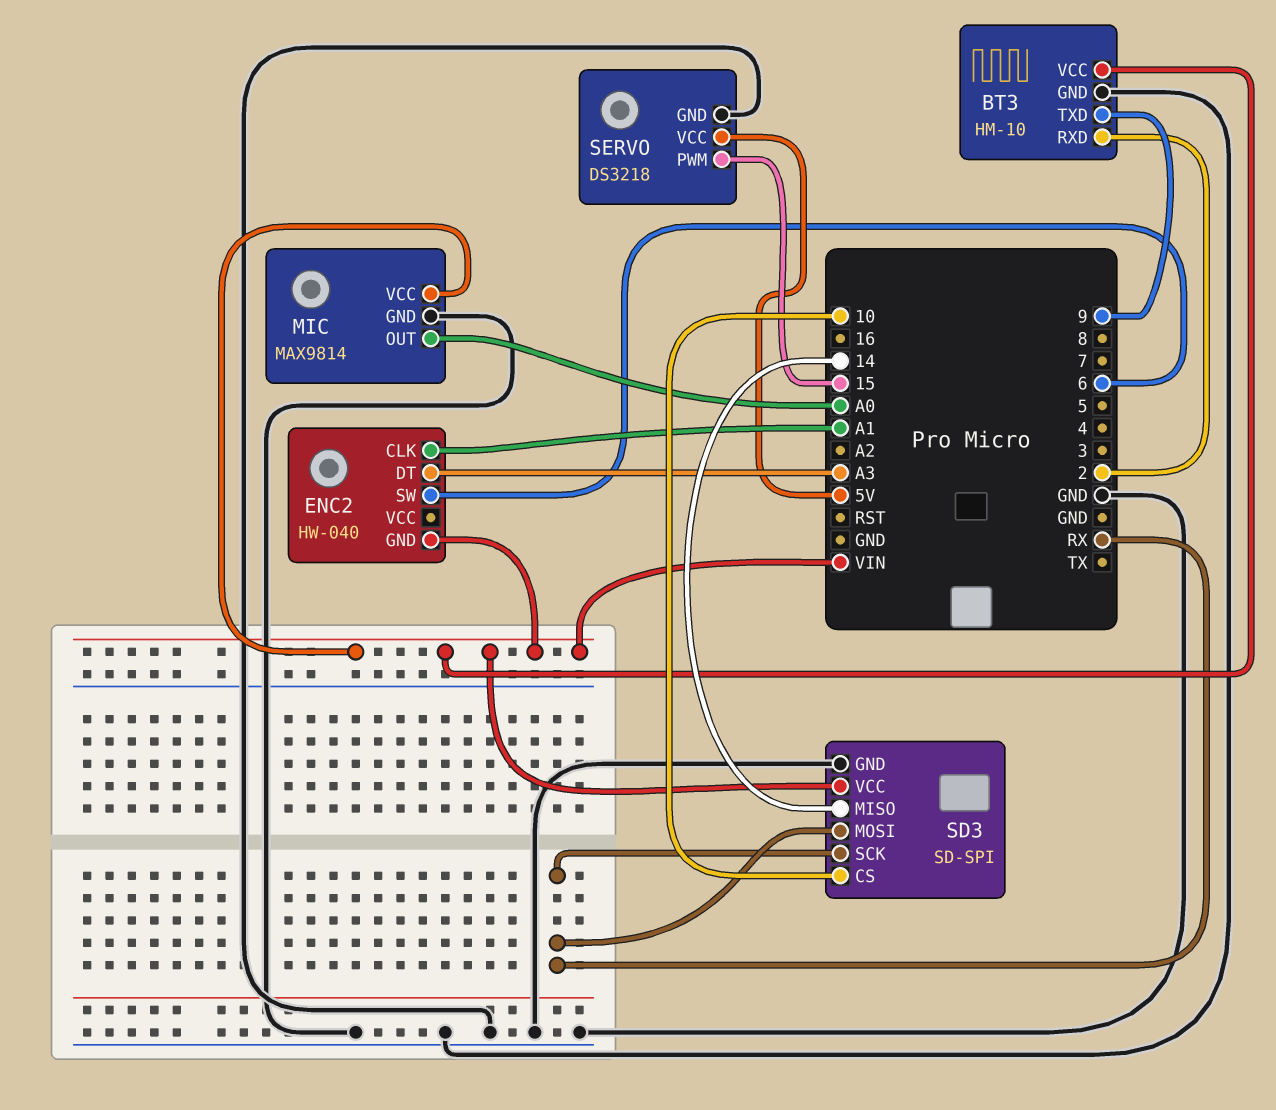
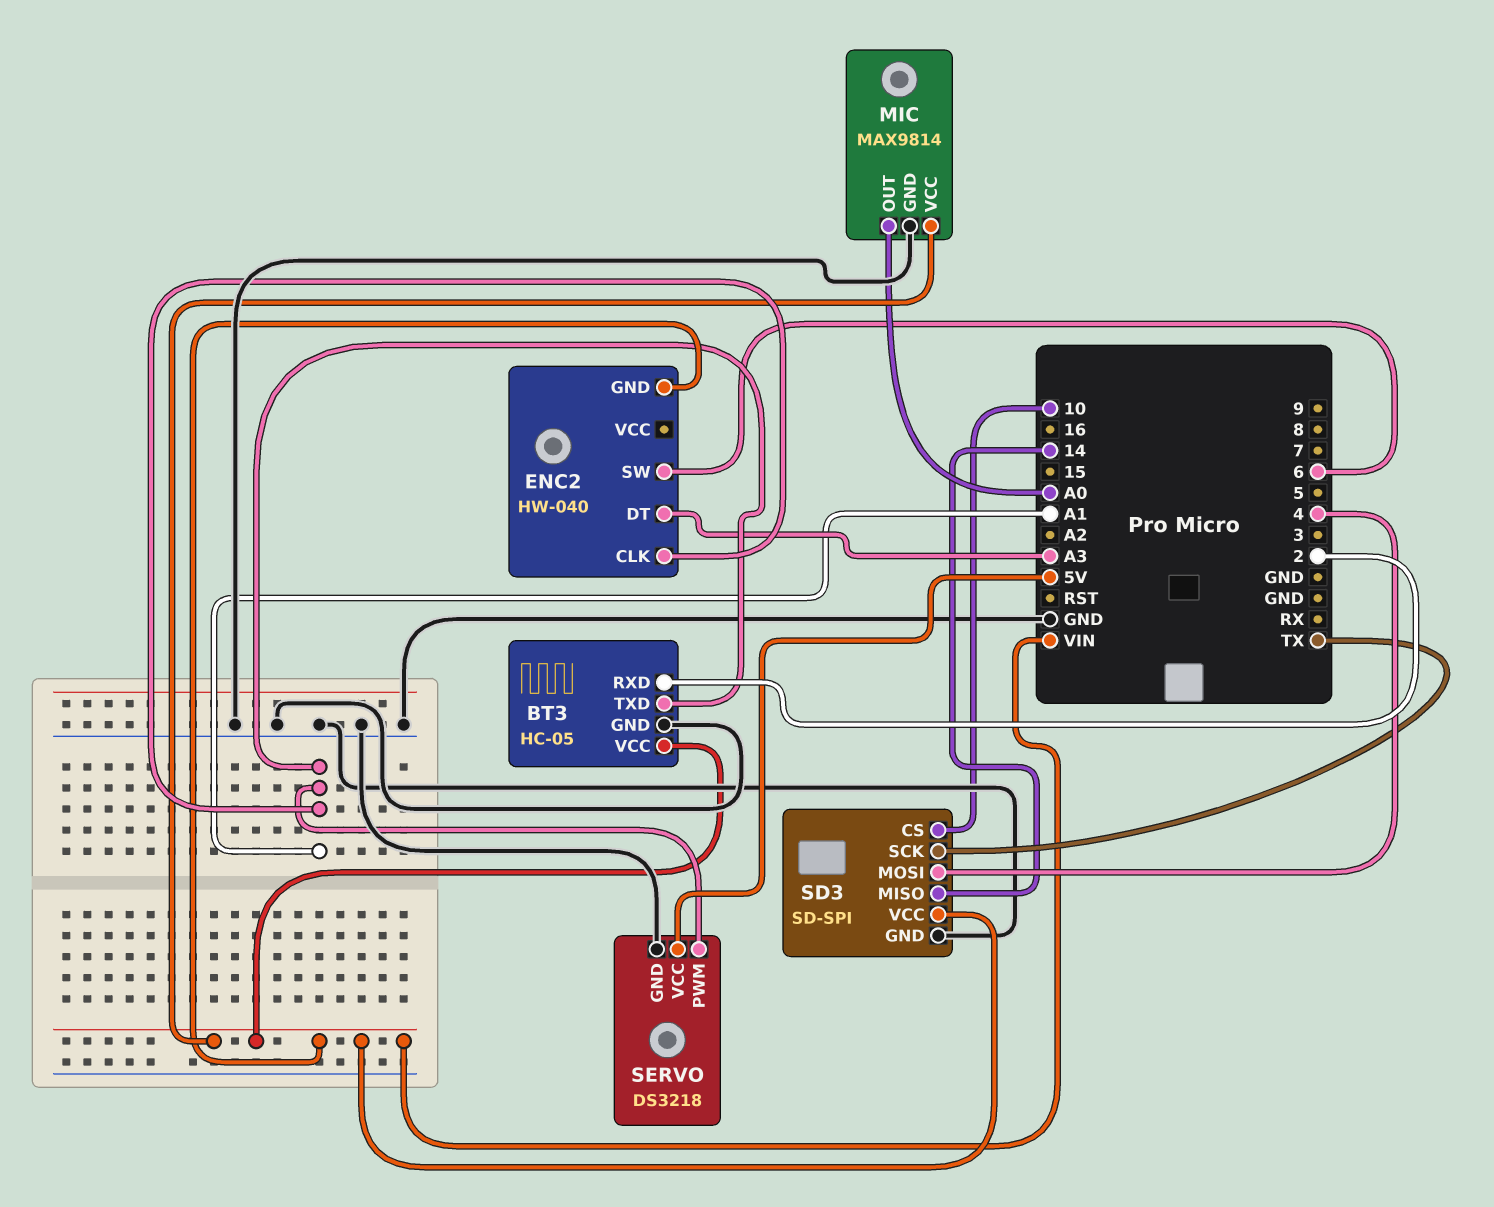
BT3: HM-10 -> HC-05
BT3 pin TXD: 9 -> A1
SD3 pin MOSI: RX -> 4
SD3 pin SCK: RX -> TX
SERVO pin PWM: 15 -> A1

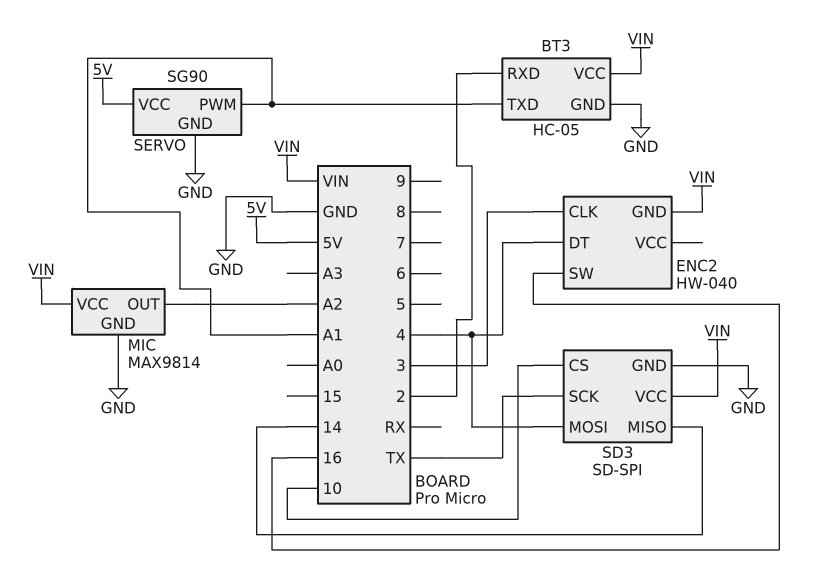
ENC2 pin CLK: A1 -> 3
ENC2 pin DT: A3 -> 4
ENC2 pin SW: 6 -> 16
MIC pin OUT: A0 -> A2
SERVO: DS3218 -> SG90

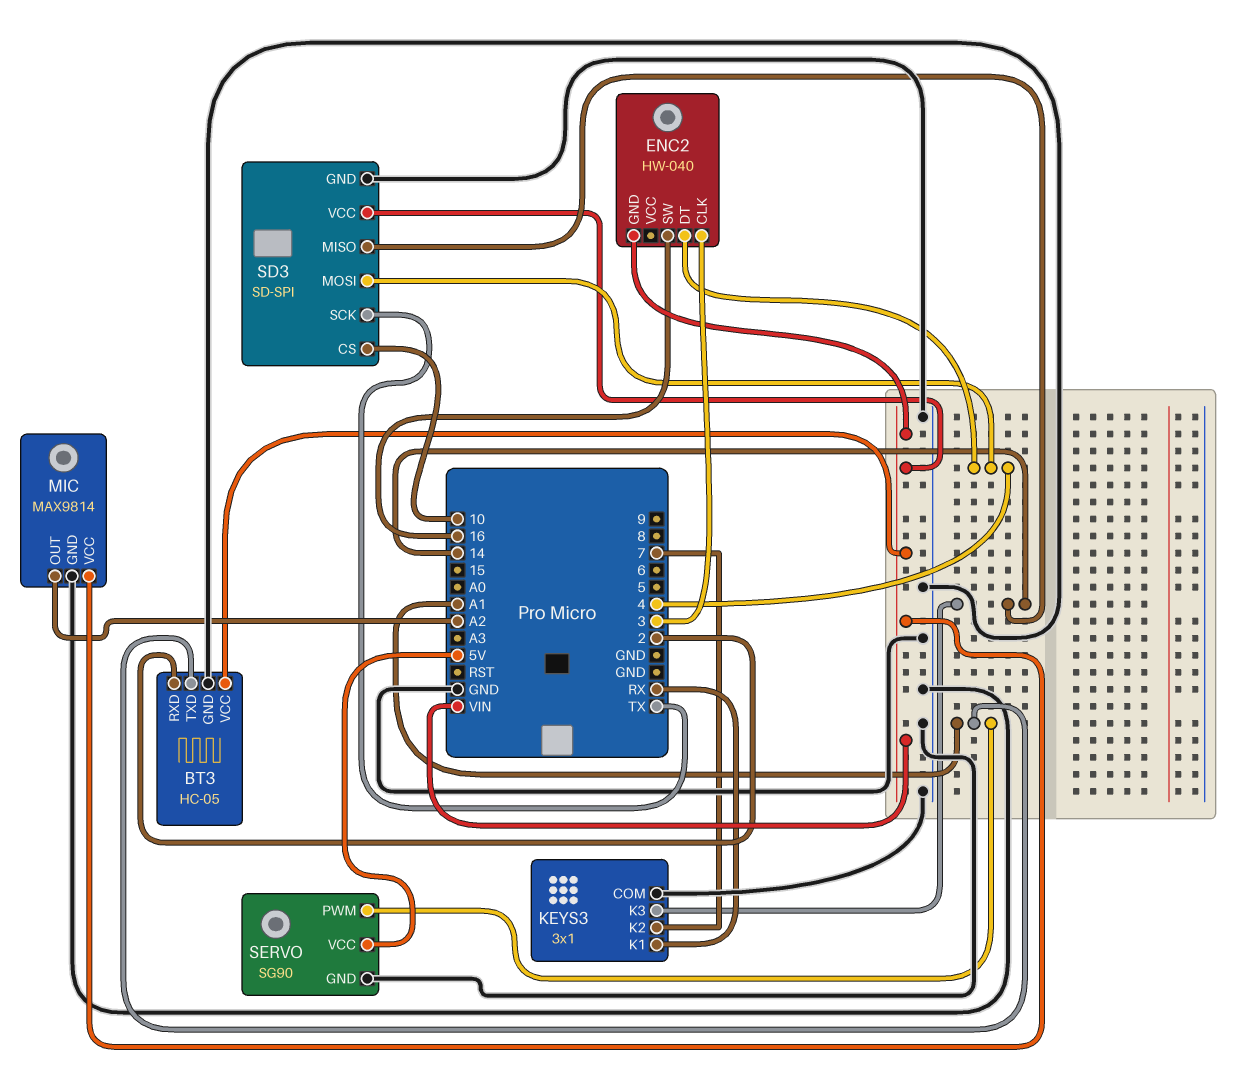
KEYS3: none -> 3x1
KEYS3 pin COM: none -> GND
KEYS3 pin K1: none -> RX
KEYS3 pin K2: none -> 7
KEYS3 pin K3: none -> 14

